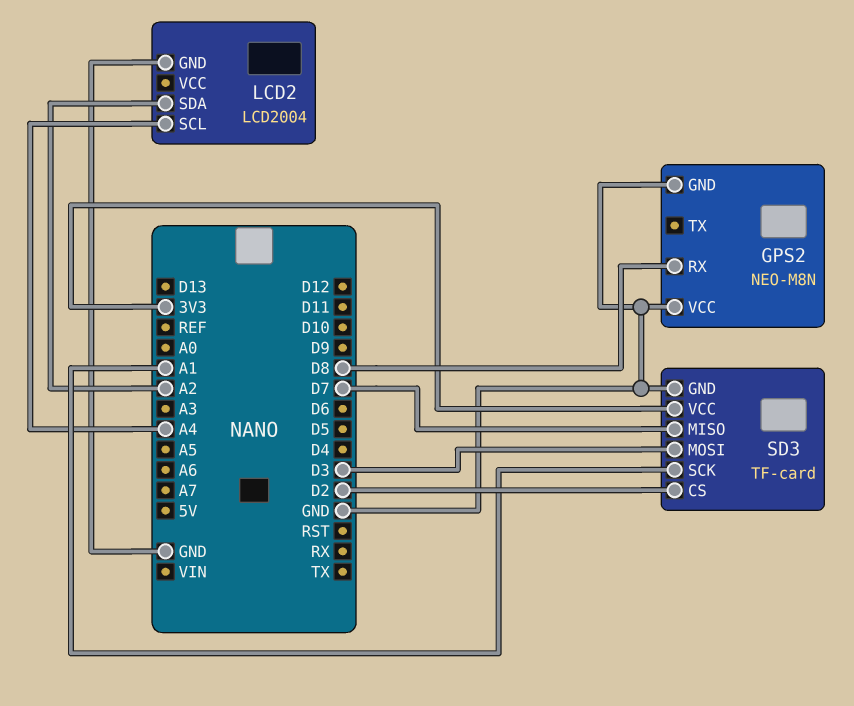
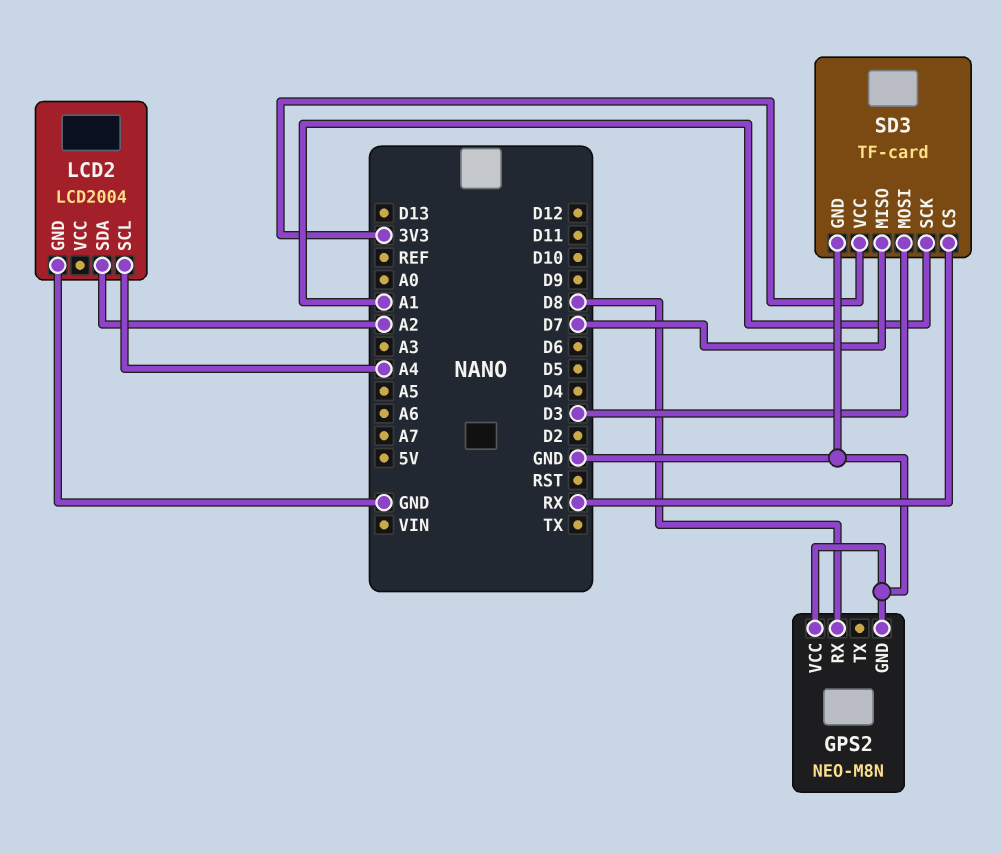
SD3 pin CS: D2 -> RX

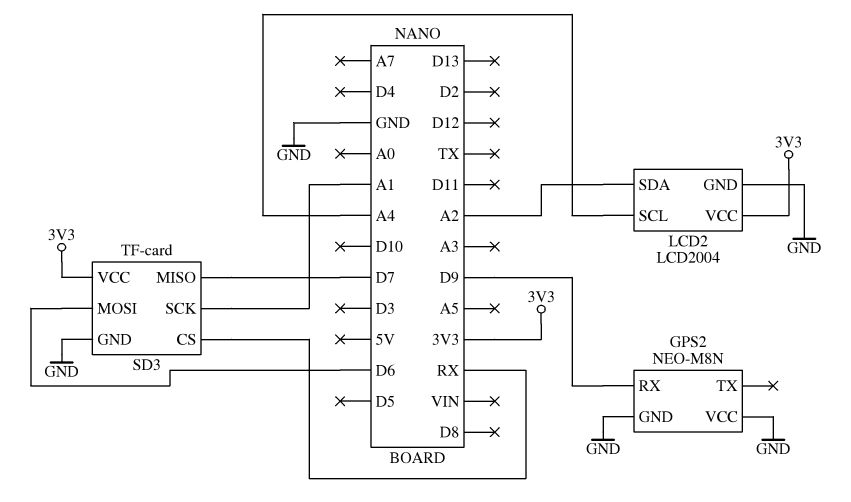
GPS2 pin RX: D8 -> D9
LCD2 pin VCC: none -> 3V3
SD3 pin MOSI: D3 -> D6

